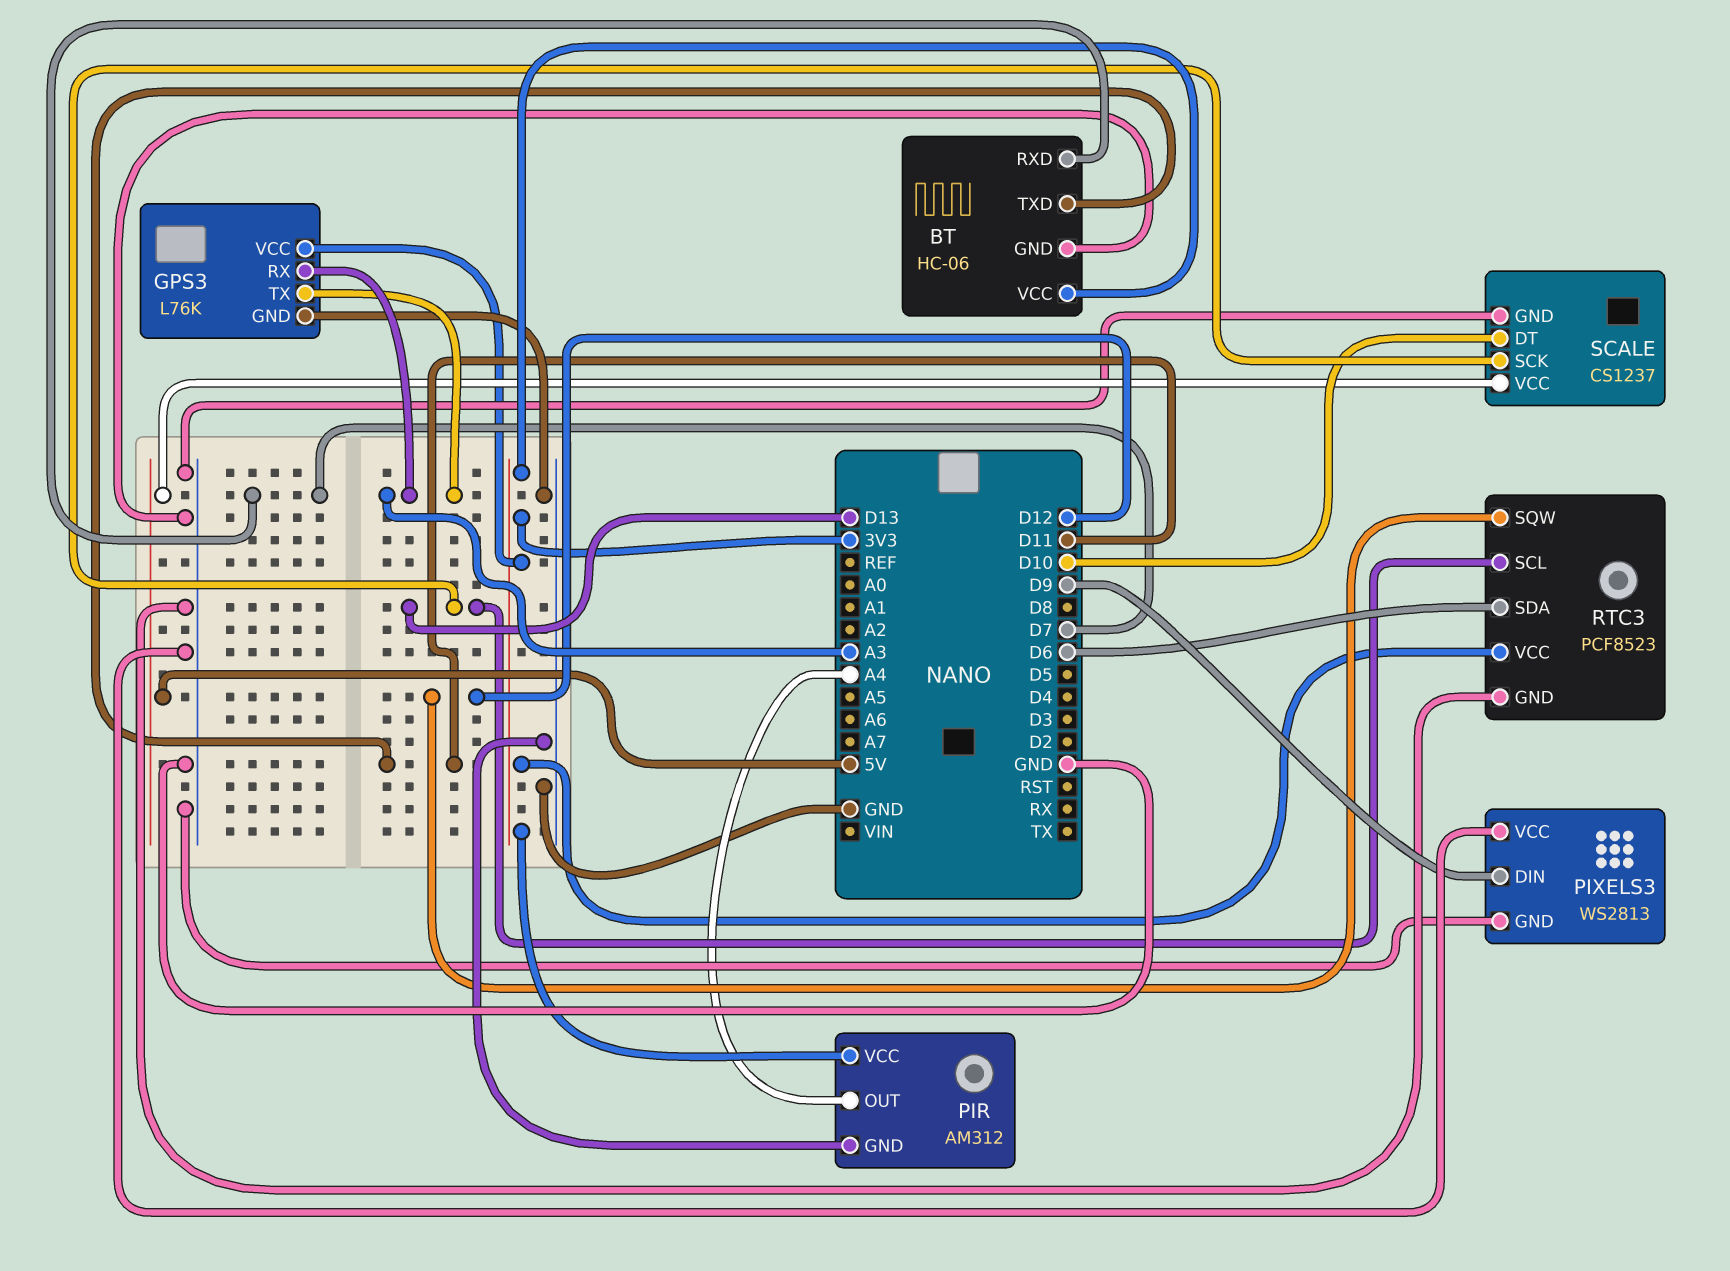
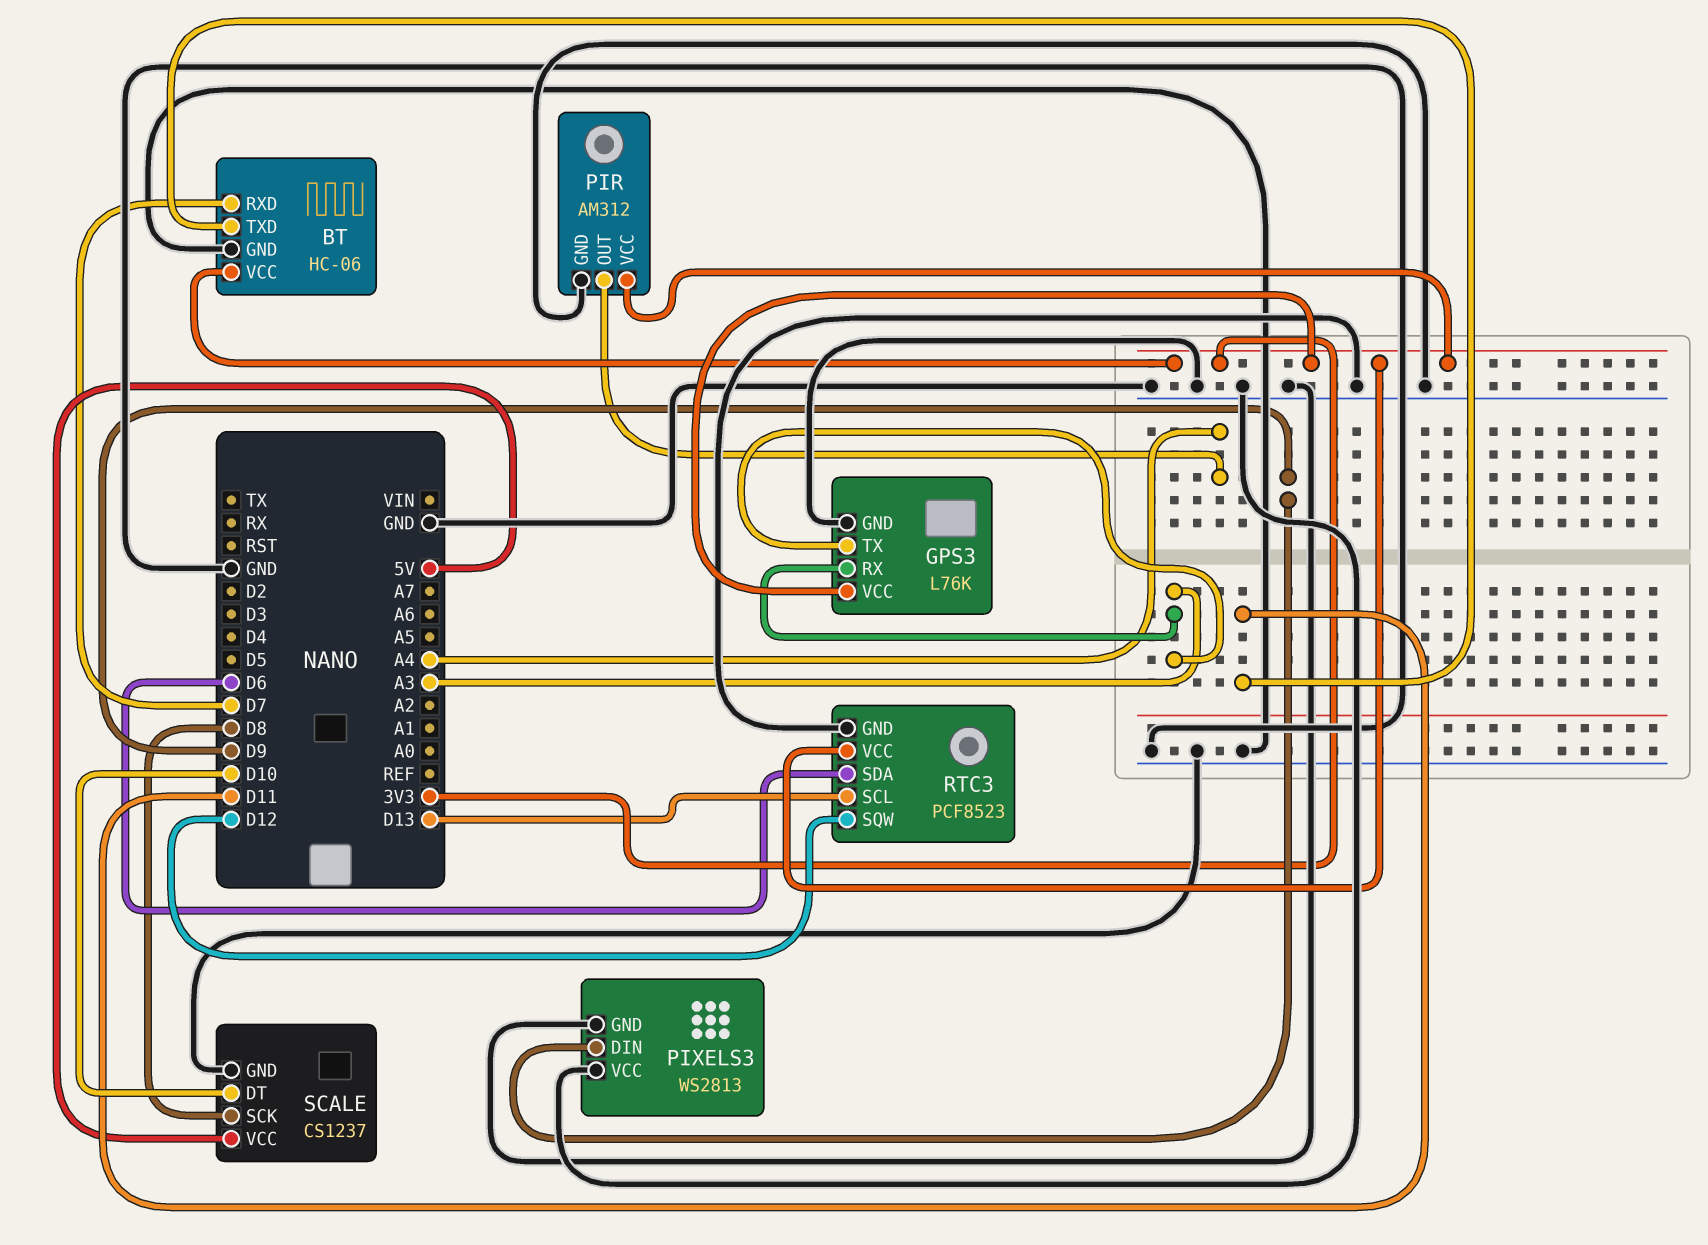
SCALE pin SCK: D13 -> D8

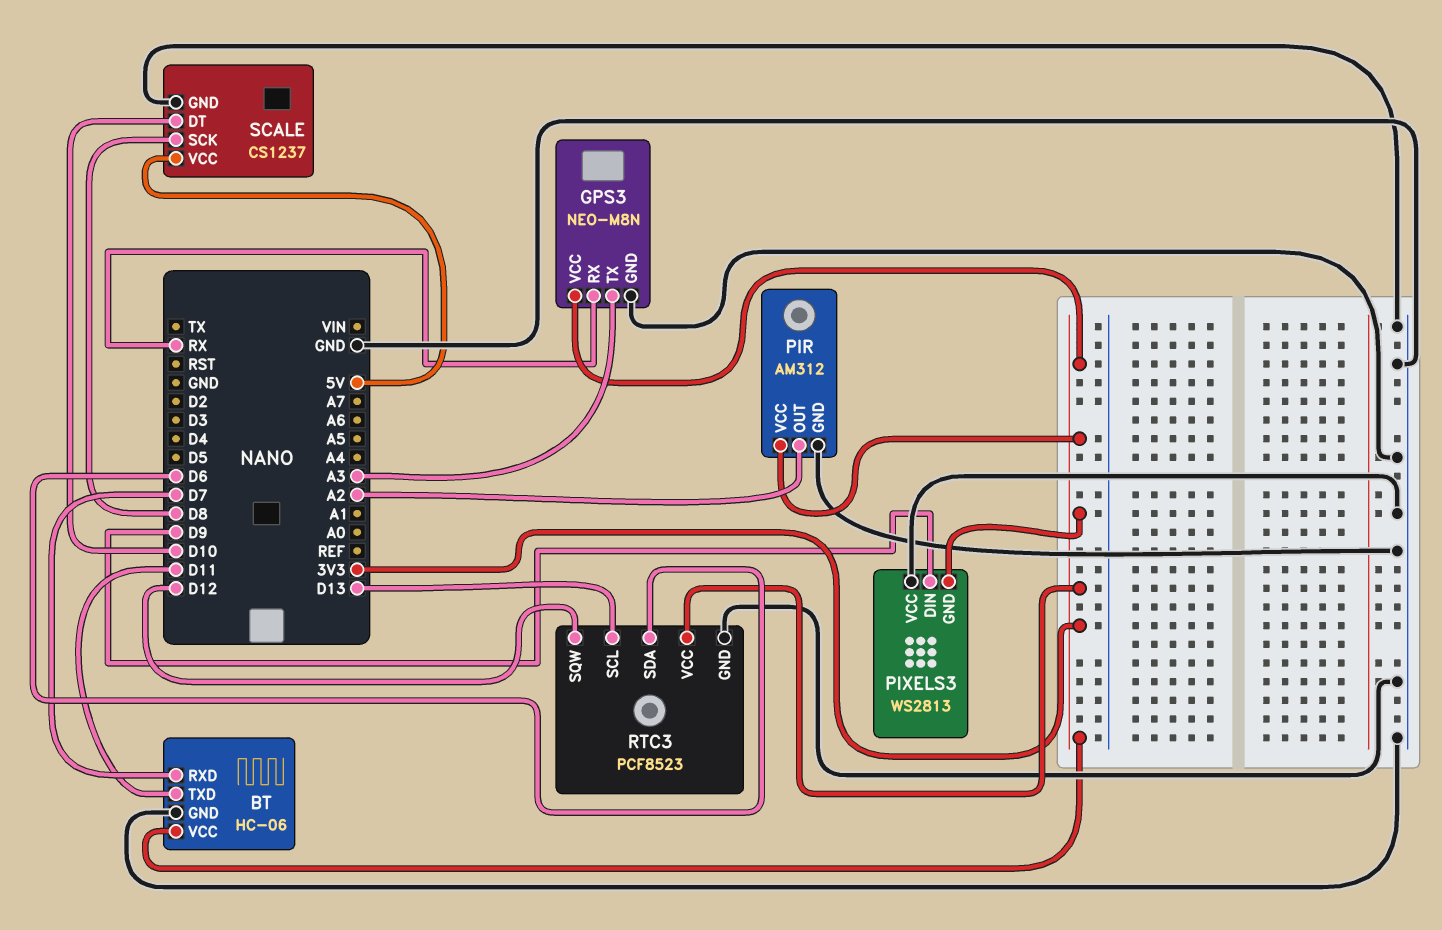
GPS3: L76K -> NEO-M8N
GPS3 pin RX: A3 -> RX
PIR pin OUT: A4 -> A2
PIXELS3 pin GND: GND -> 3V3

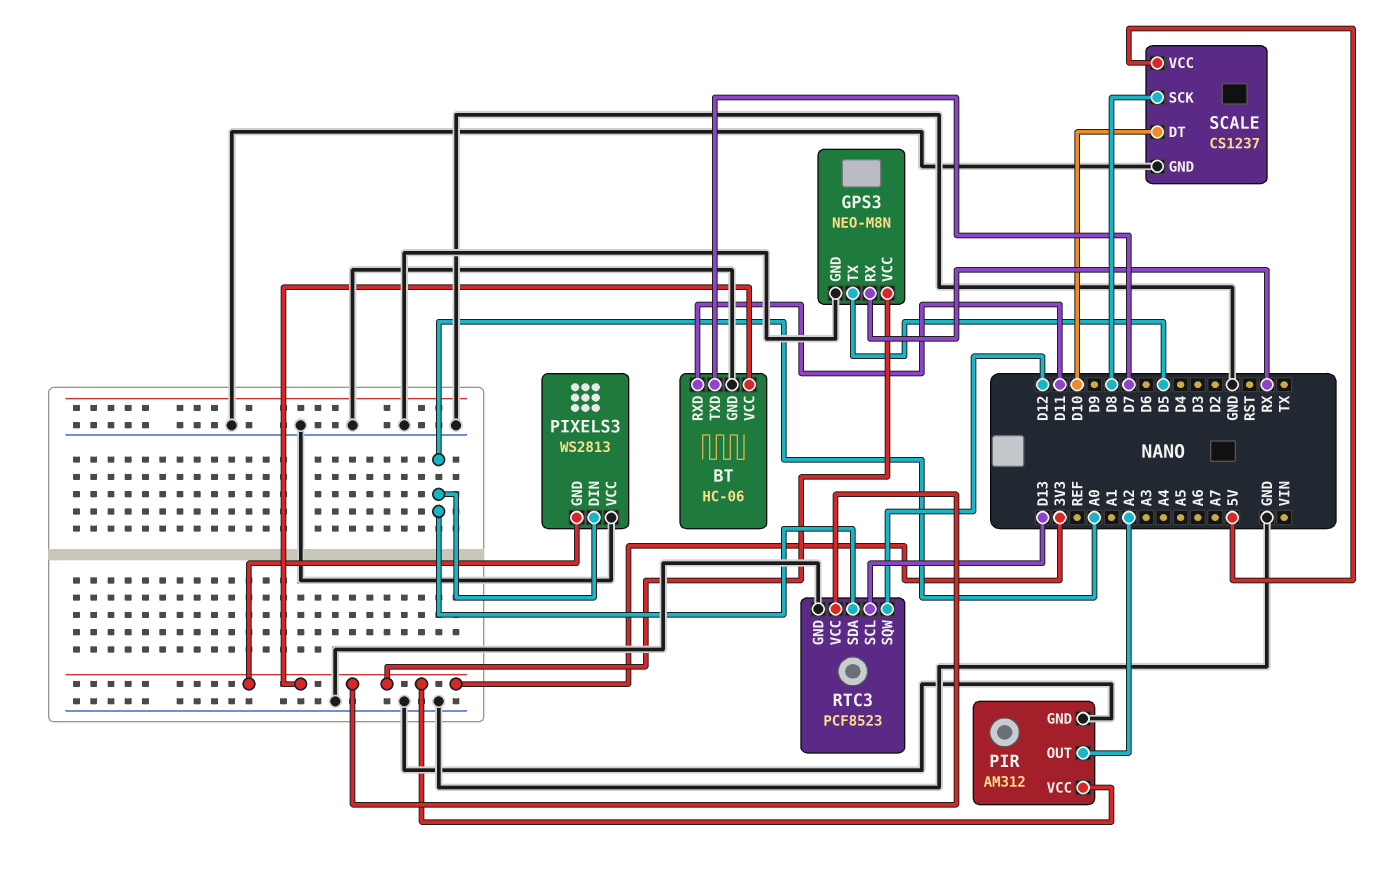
BT pin RXD: D7 -> D11
BT pin TXD: D11 -> D7
GPS3 pin TX: A3 -> D5
PIXELS3 pin DIN: D9 -> A0
RTC3 pin SDA: D6 -> A0

